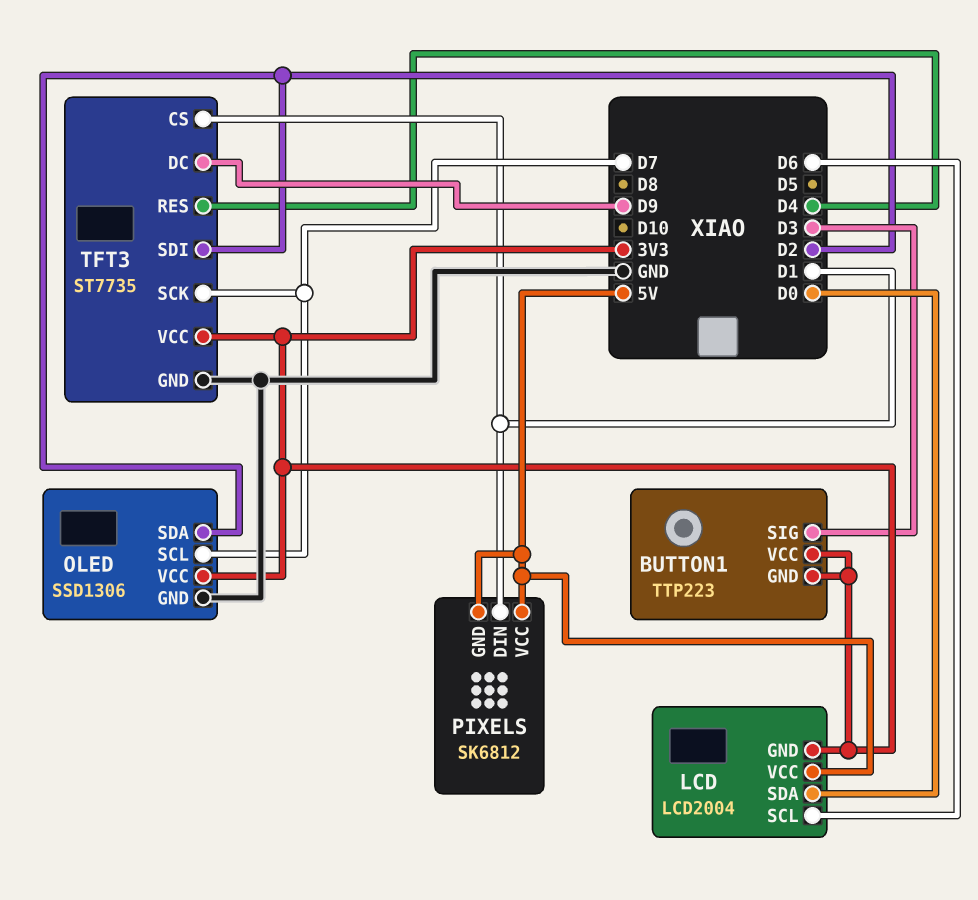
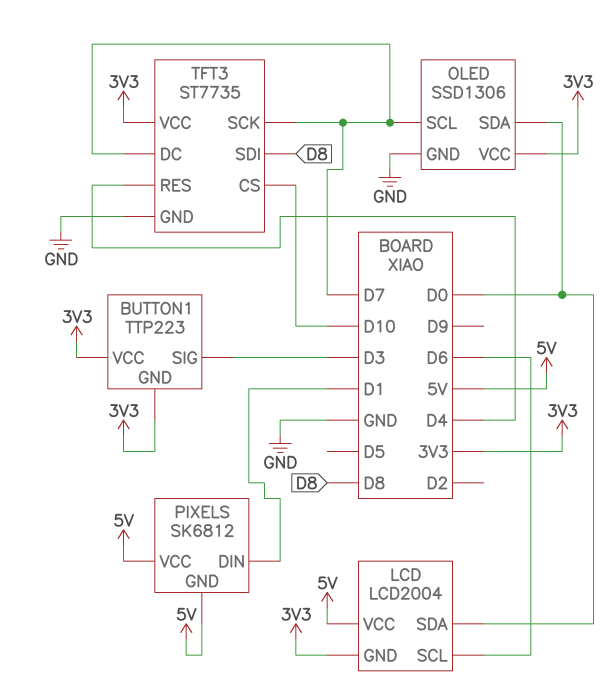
OLED pin SDA: D2 -> D0
TFT3 pin CS: D1 -> D10
TFT3 pin DC: D9 -> D7
TFT3 pin SDI: D2 -> D8

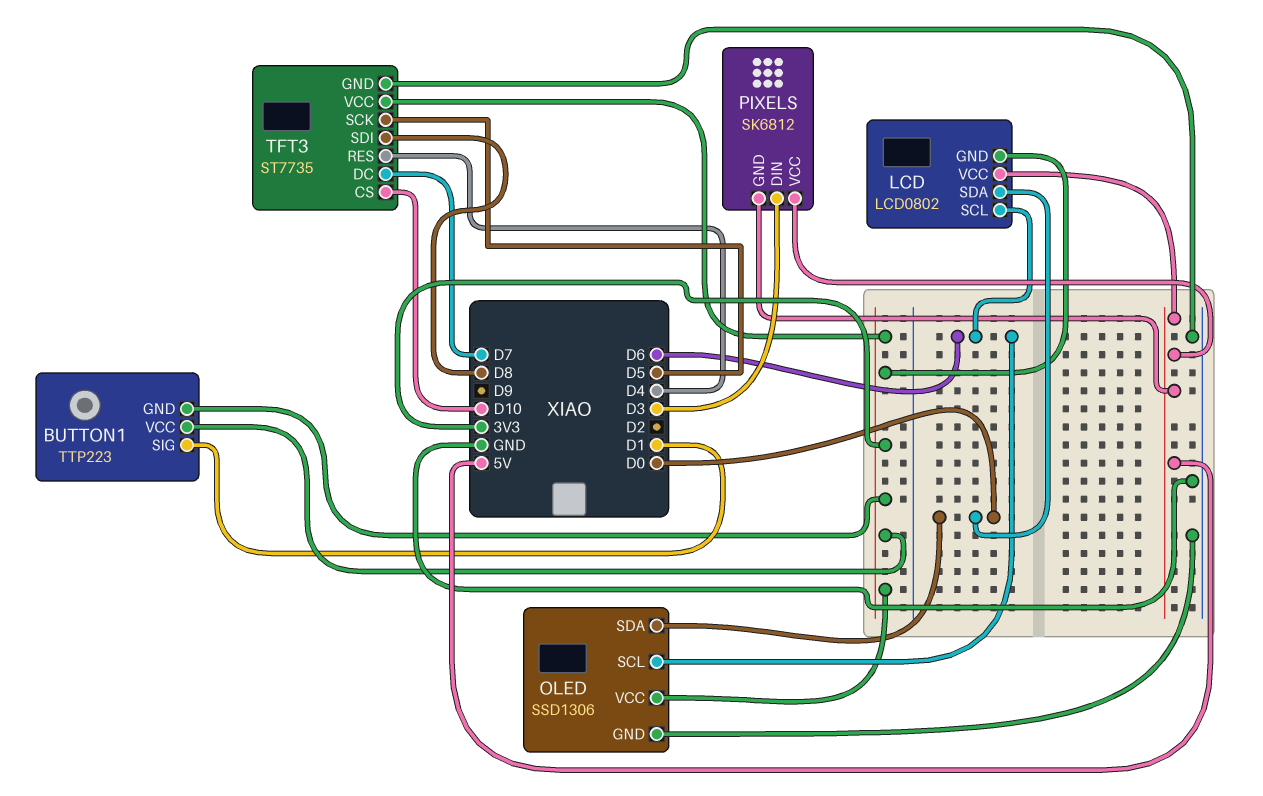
BUTTON1 pin SIG: D3 -> D1
LCD: LCD2004 -> LCD0802
OLED pin SCL: D7 -> D6
PIXELS pin DIN: D1 -> D3
TFT3 pin SCK: D7 -> D5

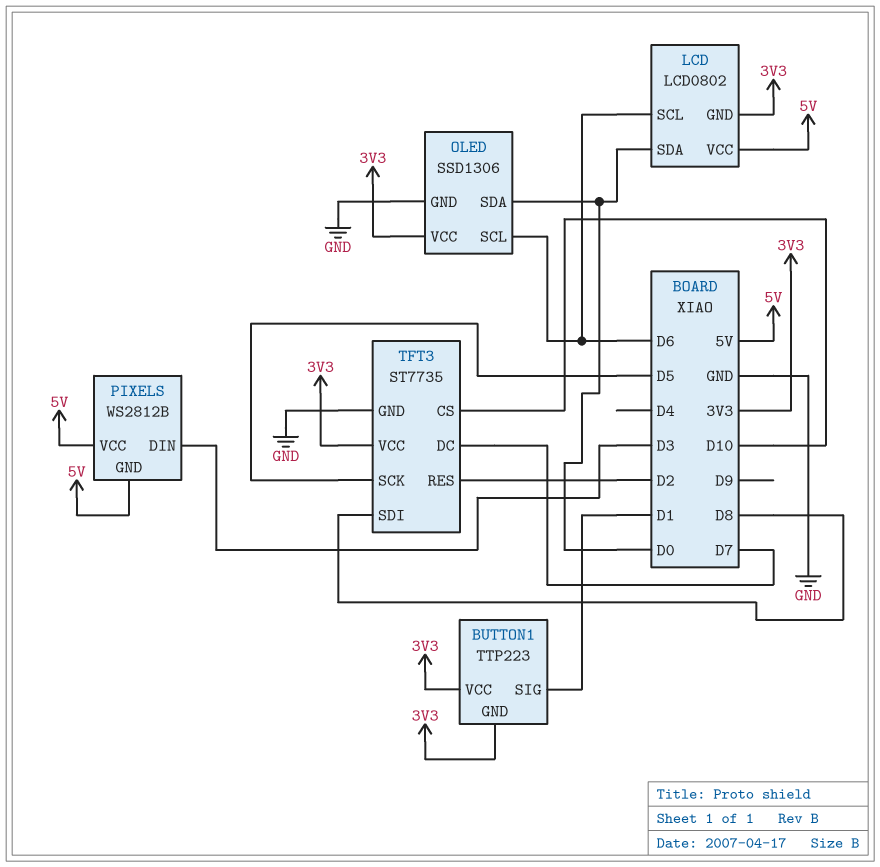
PIXELS: SK6812 -> WS2812B
TFT3 pin RES: D4 -> D2

